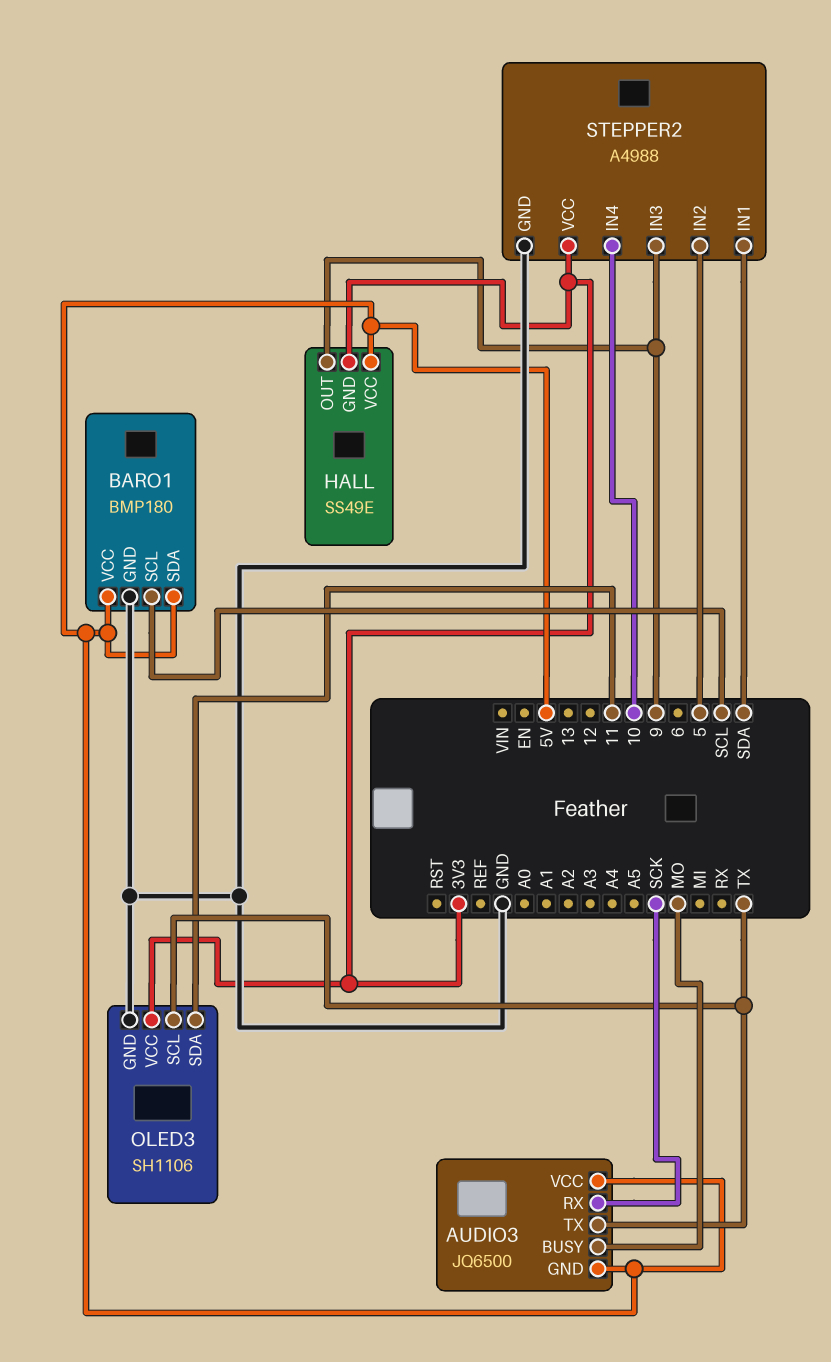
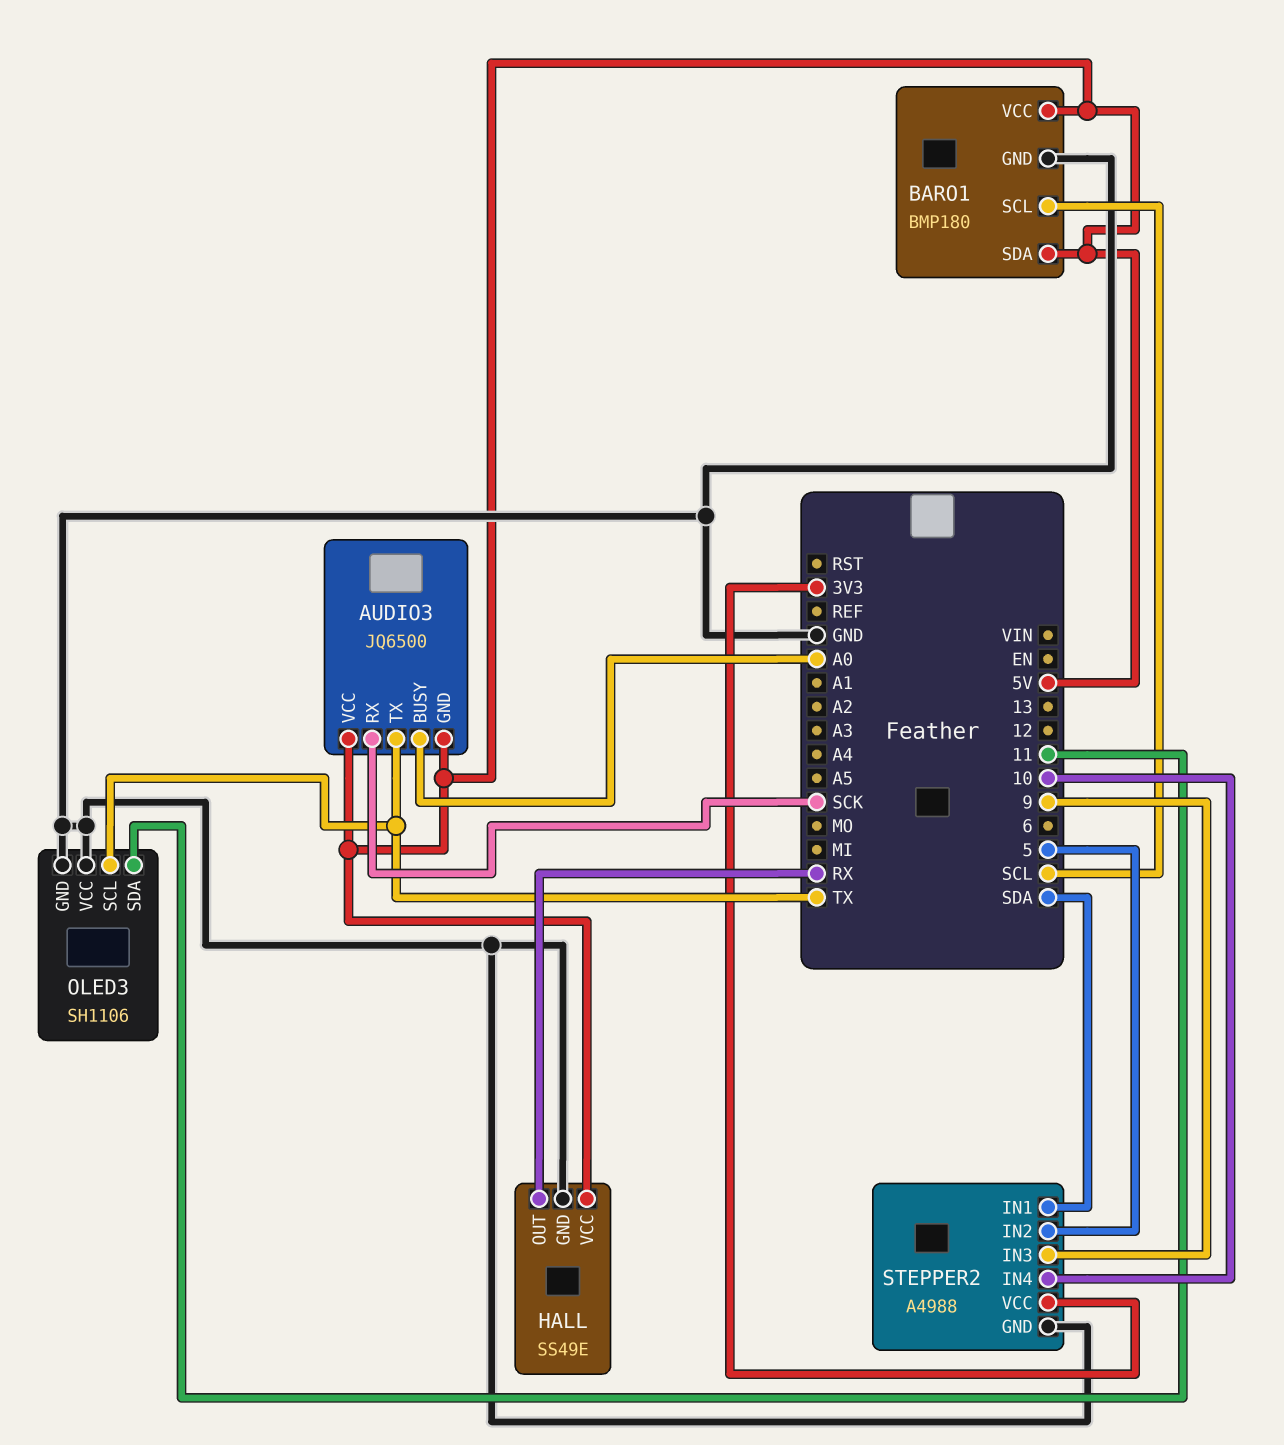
AUDIO3 pin BUSY: MO -> A0
HALL pin GND: 3V3 -> GND
HALL pin OUT: 9 -> RX
OLED3 pin VCC: 3V3 -> GND

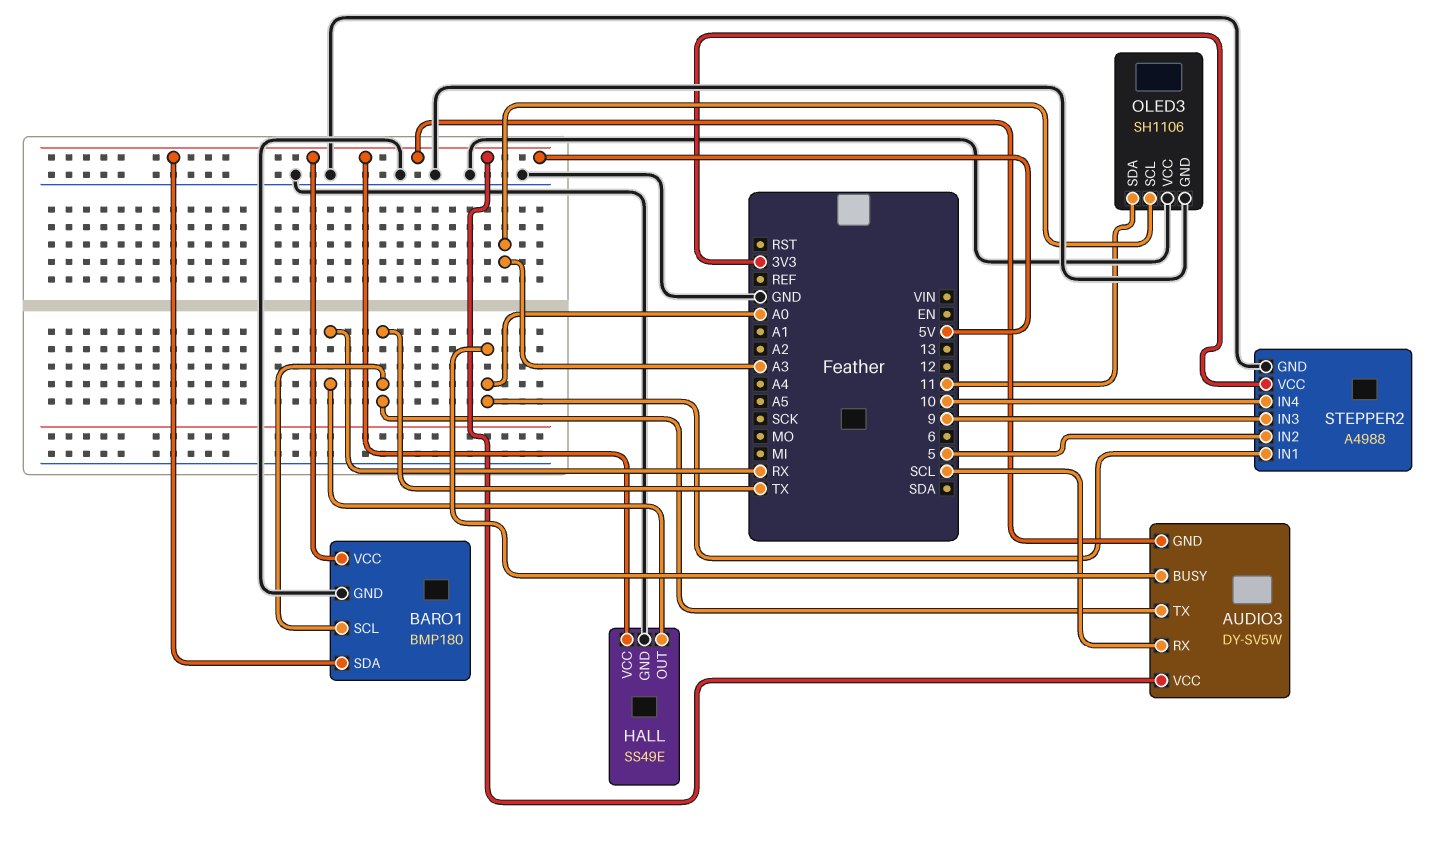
AUDIO3: JQ6500 -> DY-SV5W
AUDIO3 pin RX: SCK -> SCL
BARO1 pin SCL: SCL -> TX
OLED3 pin SCL: TX -> A3
STEPPER2 pin IN1: SDA -> A0

